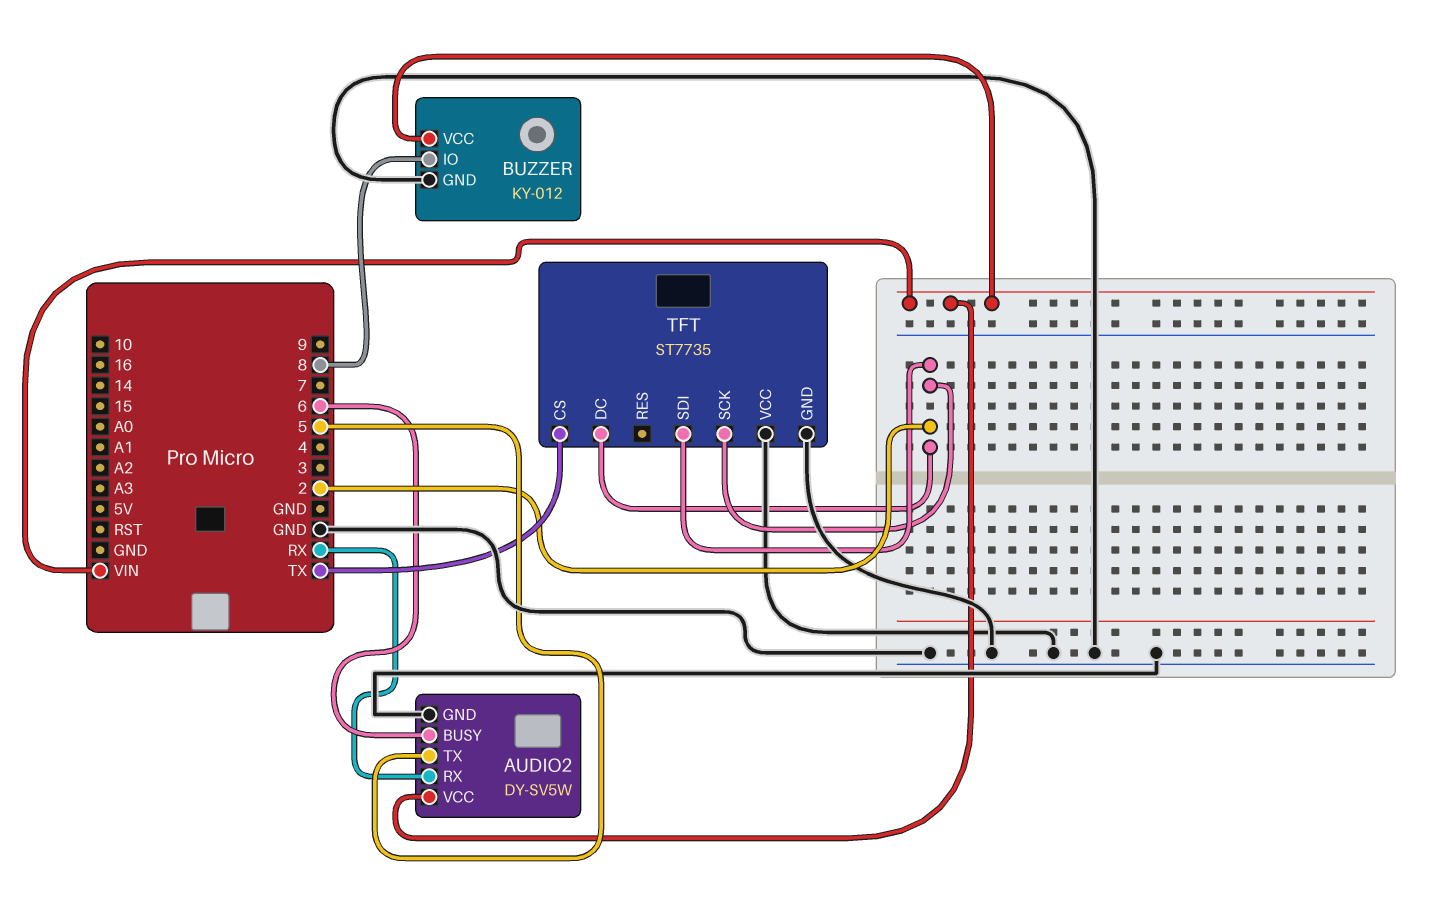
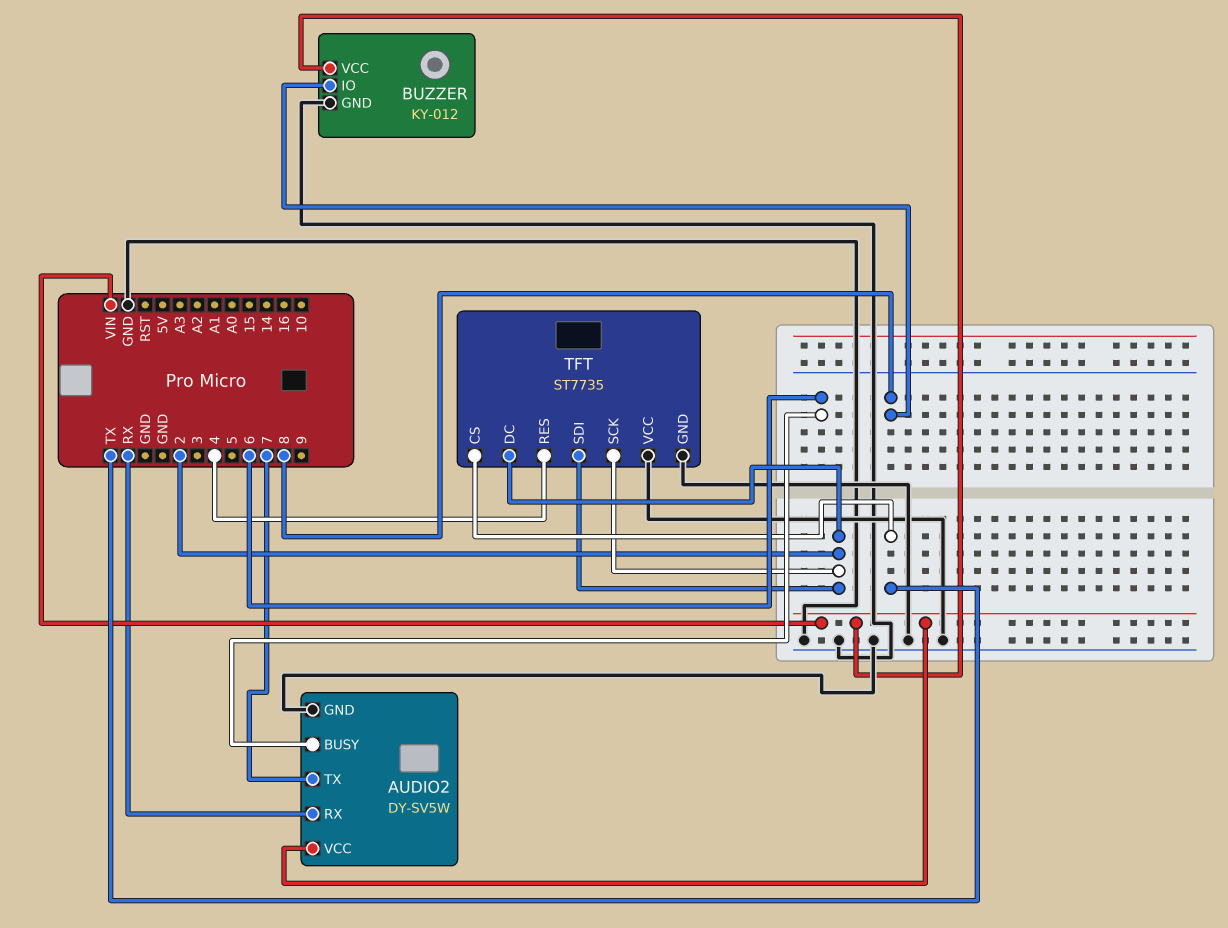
AUDIO2 pin TX: 5 -> 7
TFT pin RES: none -> 4

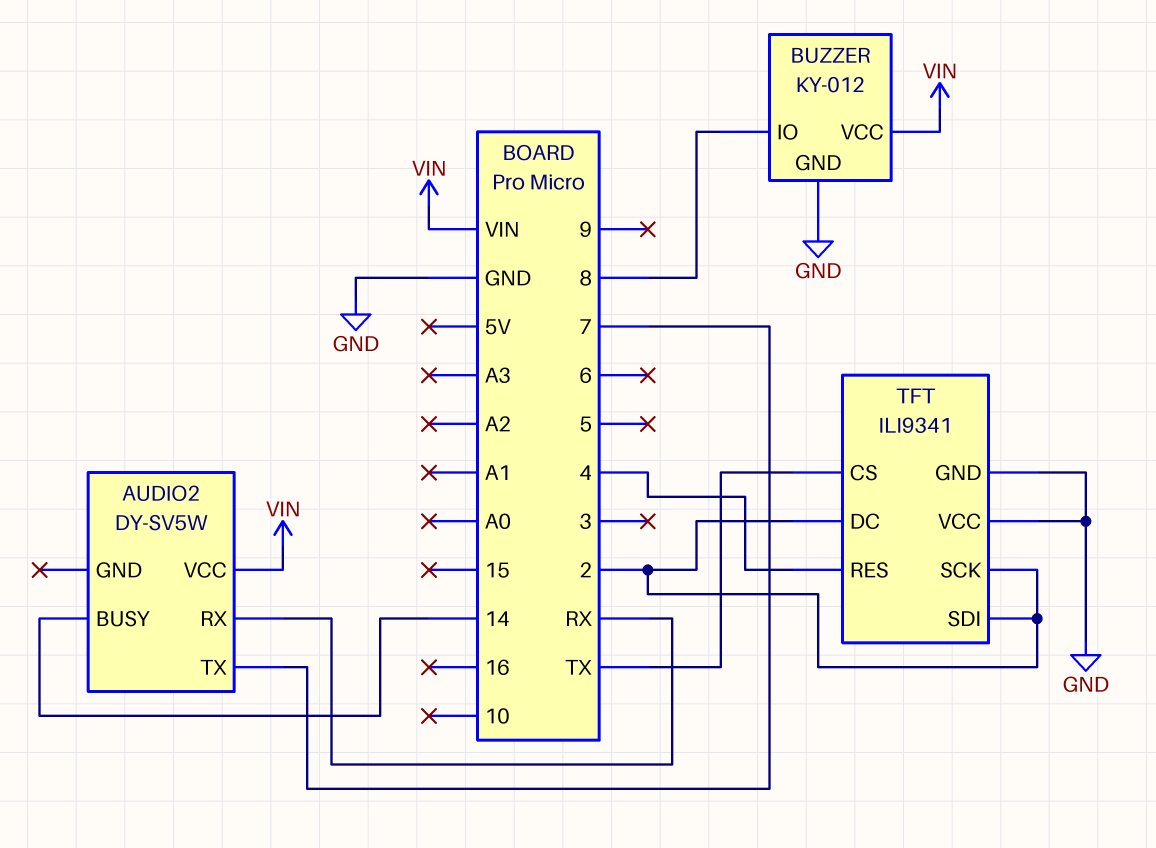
AUDIO2 pin BUSY: 6 -> 14
AUDIO2 pin GND: GND -> none
TFT: ST7735 -> ILI9341

